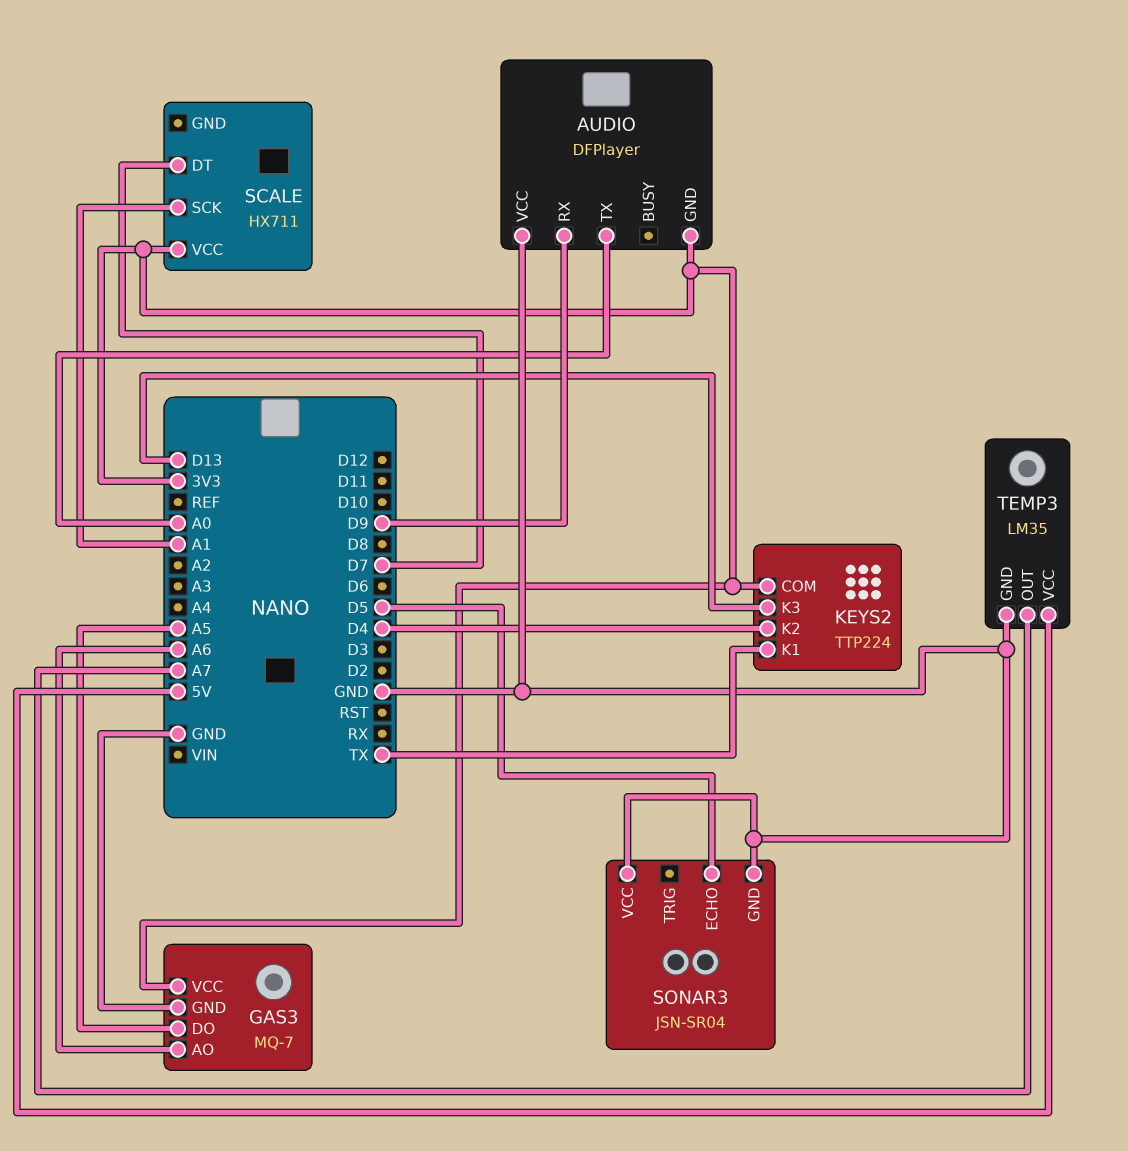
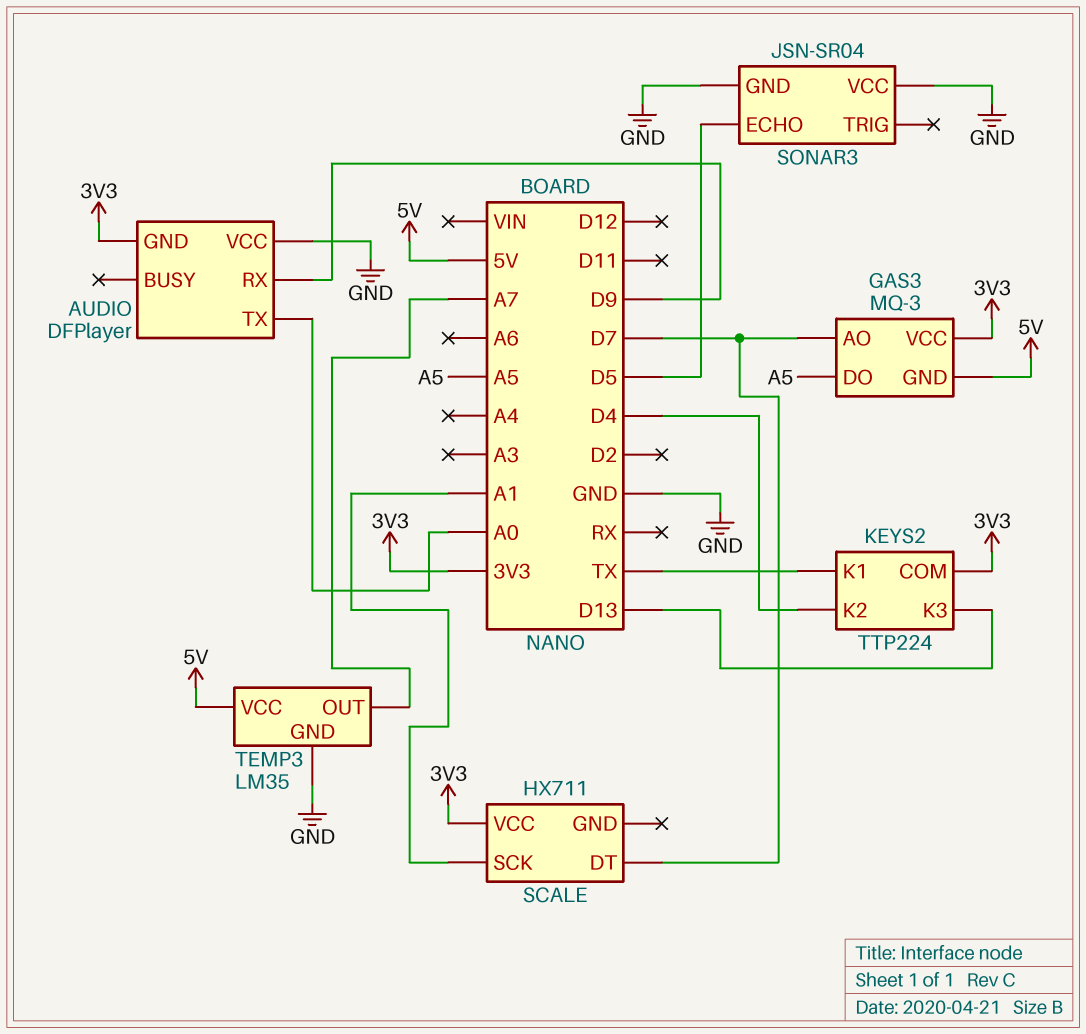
GAS3: MQ-7 -> MQ-3
GAS3 pin AO: A6 -> D7
GAS3 pin GND: GND -> 5V

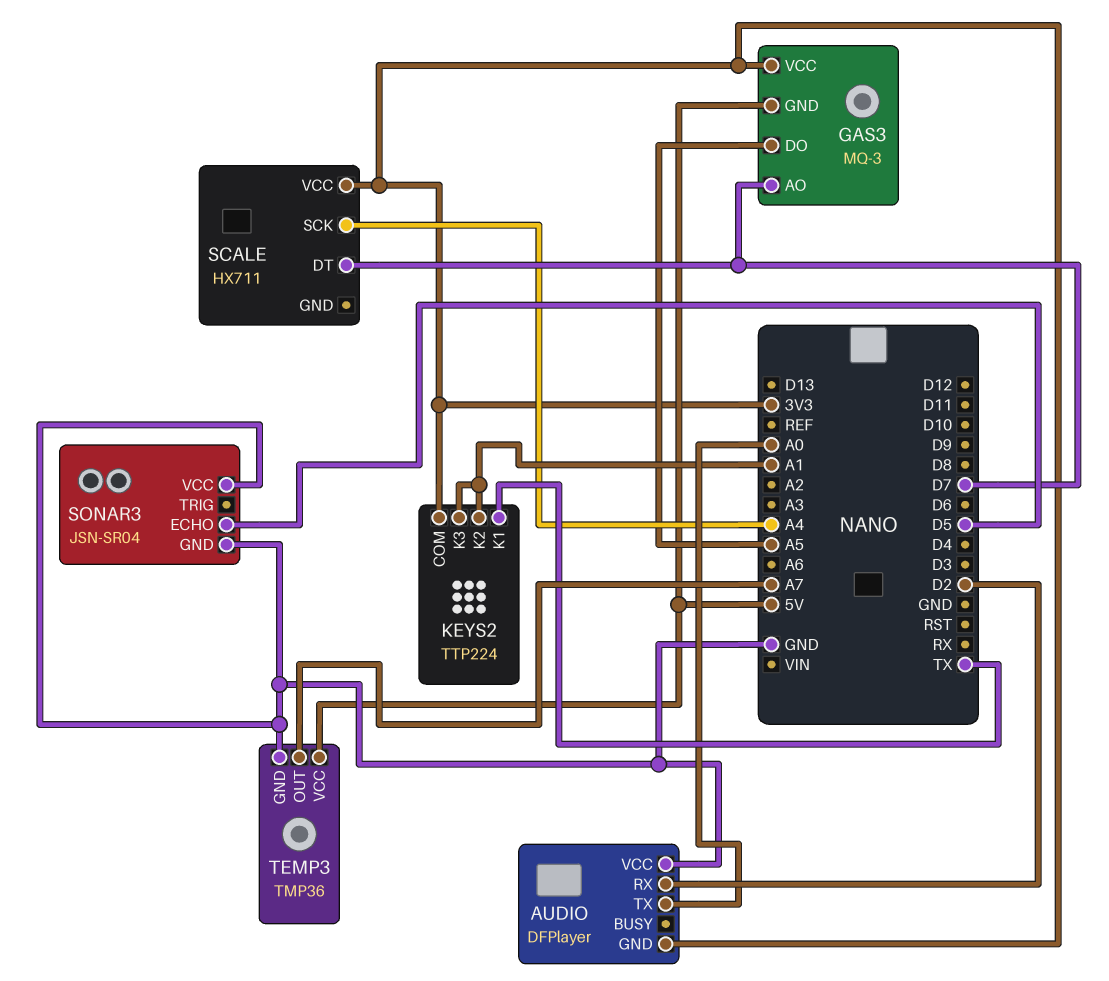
AUDIO pin RX: D9 -> D2
KEYS2 pin K2: D4 -> A1
KEYS2 pin K3: D13 -> A1
SCALE pin SCK: A1 -> A4
TEMP3: LM35 -> TMP36

